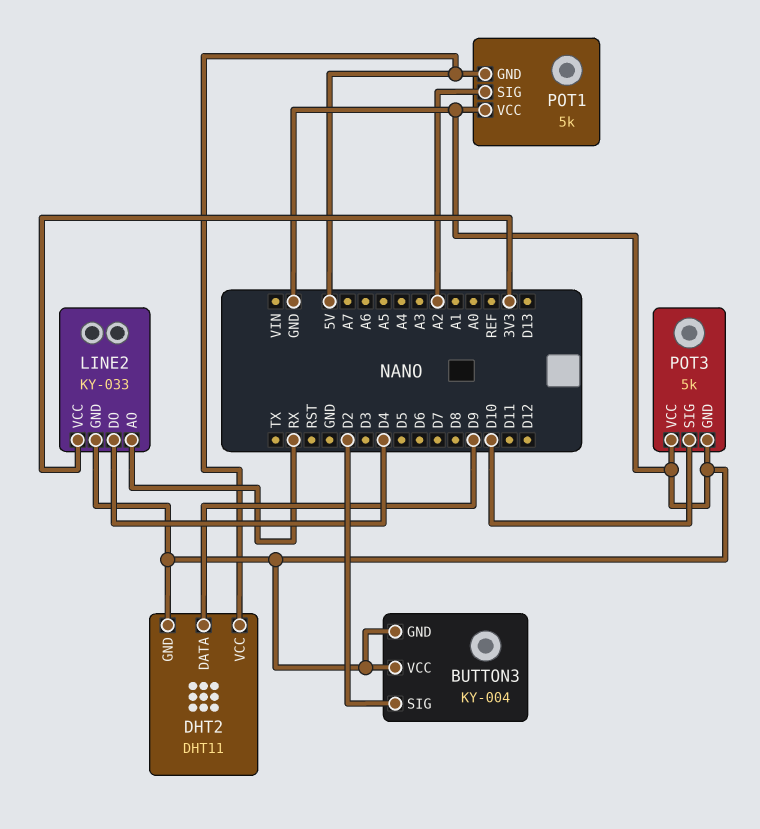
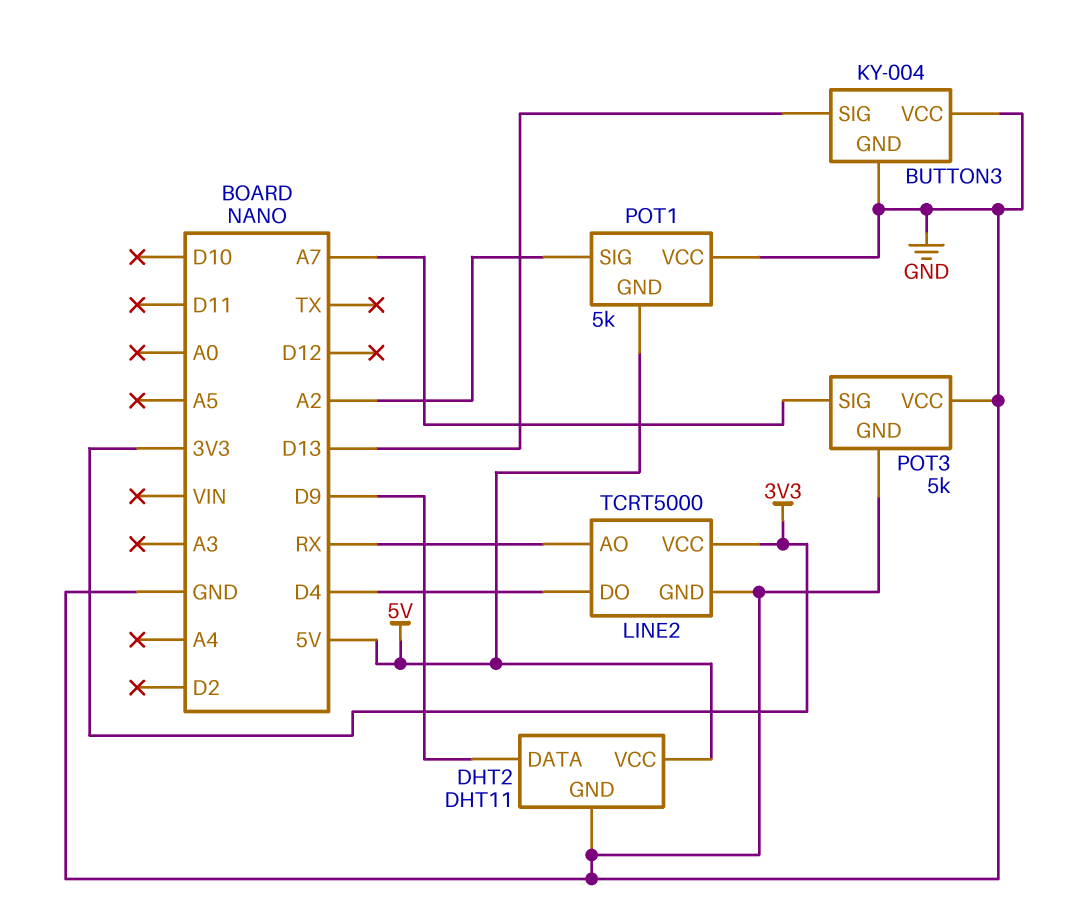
BUTTON3 pin SIG: D2 -> D13
LINE2: KY-033 -> TCRT5000
POT3 pin SIG: D10 -> A7

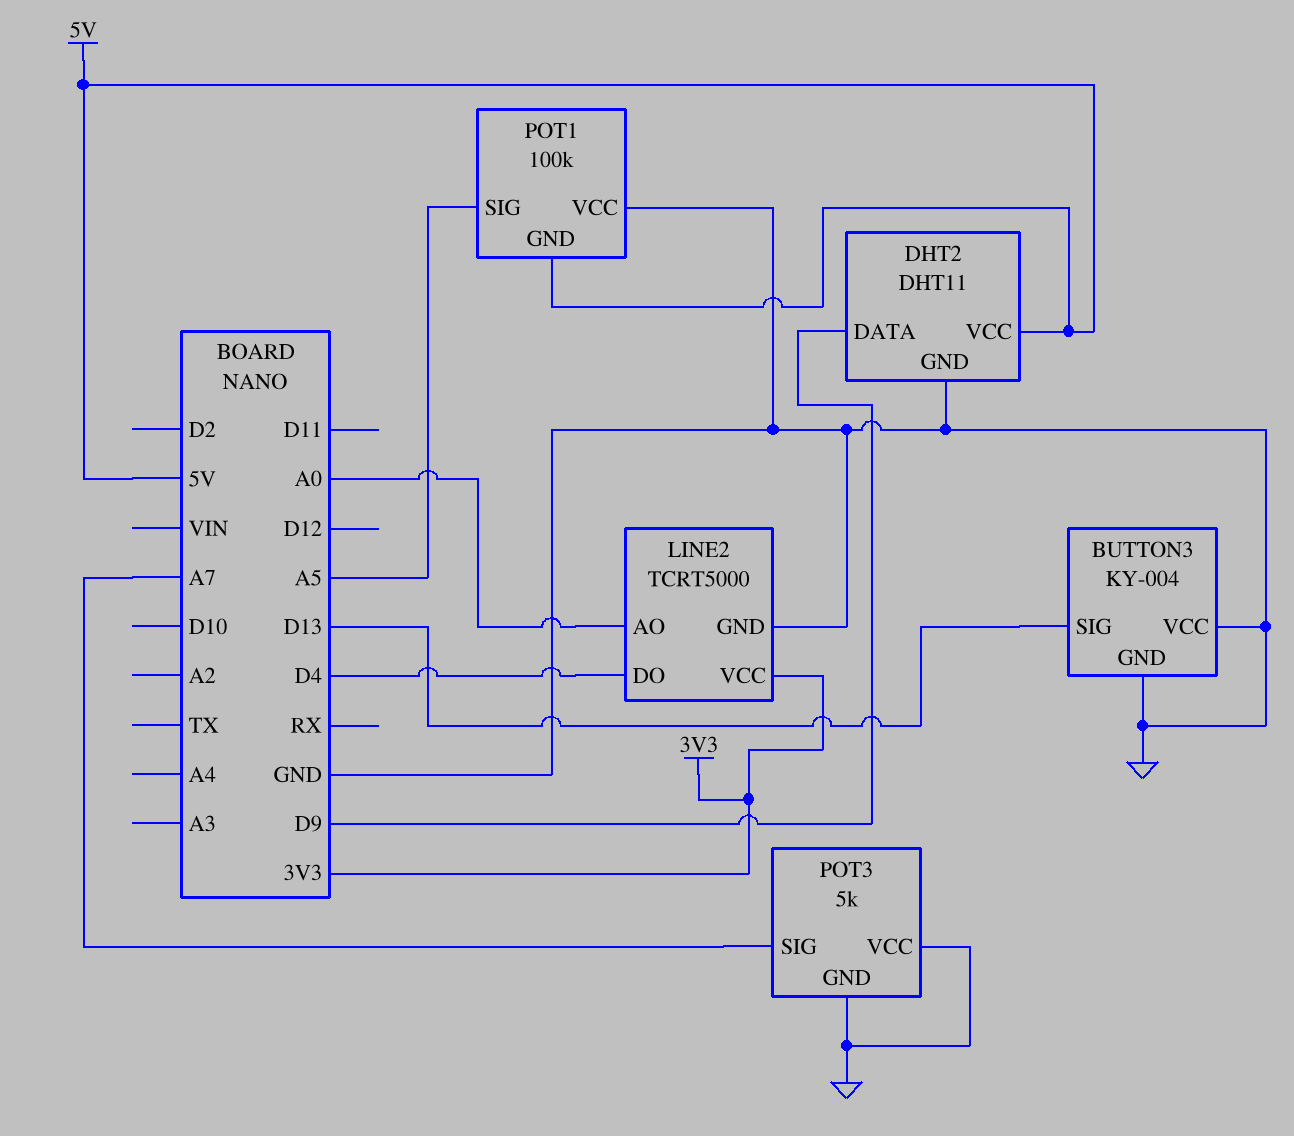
LINE2 pin AO: RX -> A0
POT1: 5k -> 100k
POT1 pin SIG: A2 -> A5

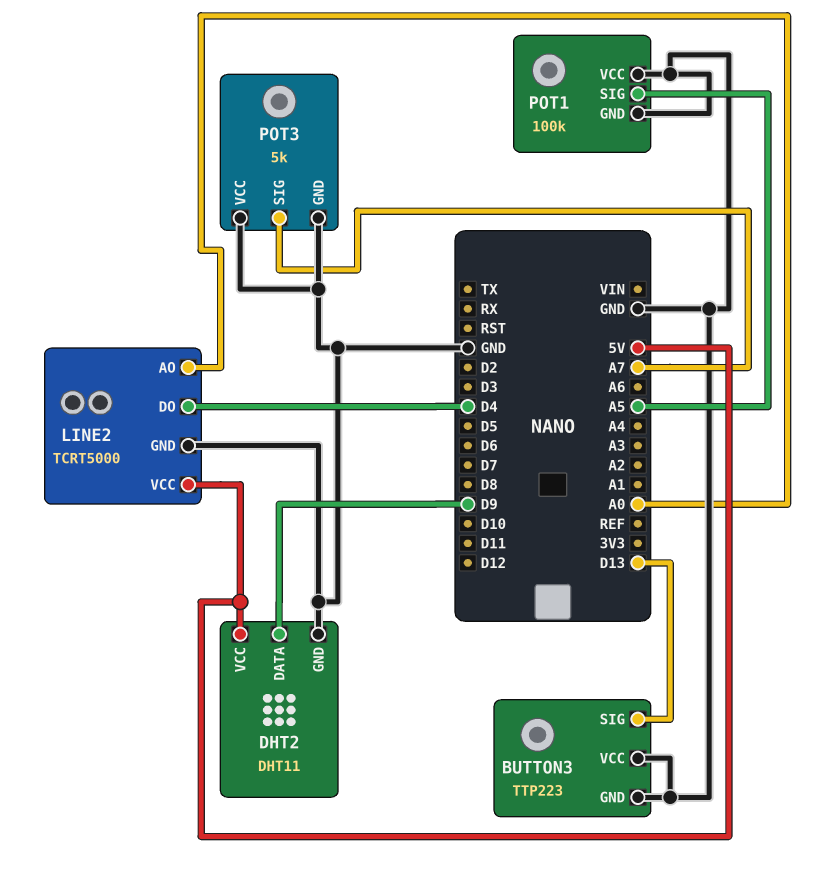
BUTTON3: KY-004 -> TTP223
LINE2 pin VCC: 3V3 -> 5V
POT1 pin GND: 5V -> GND

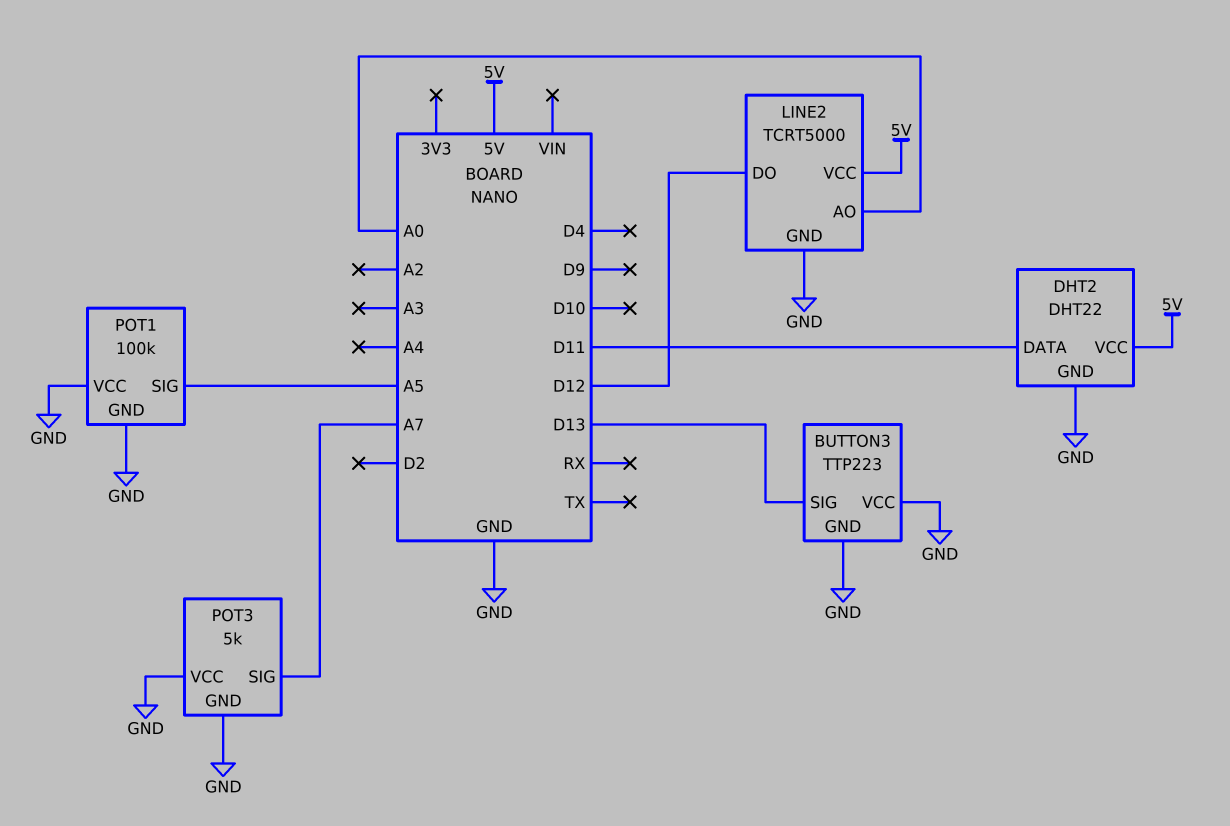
DHT2: DHT11 -> DHT22
DHT2 pin DATA: D9 -> D11
LINE2 pin DO: D4 -> D12

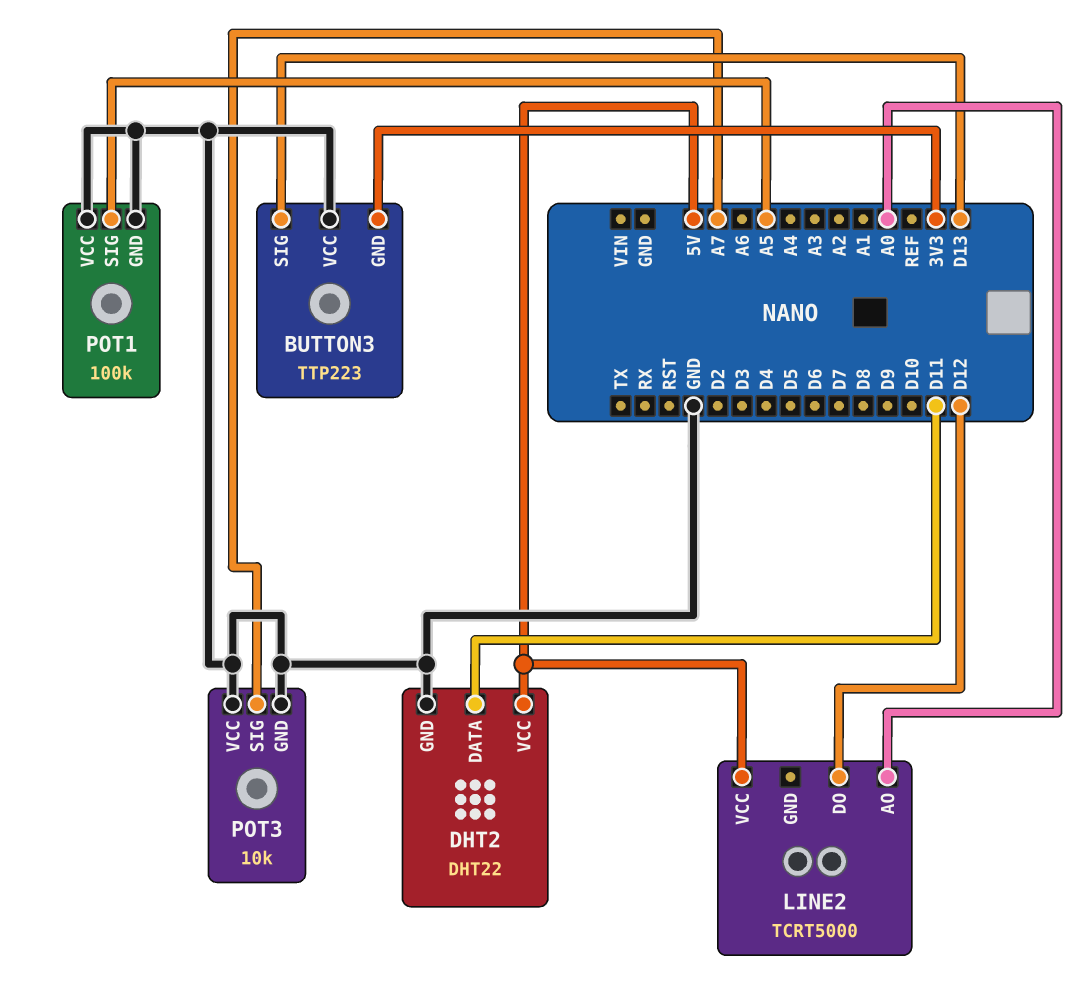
BUTTON3 pin GND: GND -> 3V3
LINE2 pin GND: GND -> none
POT3: 5k -> 10k

